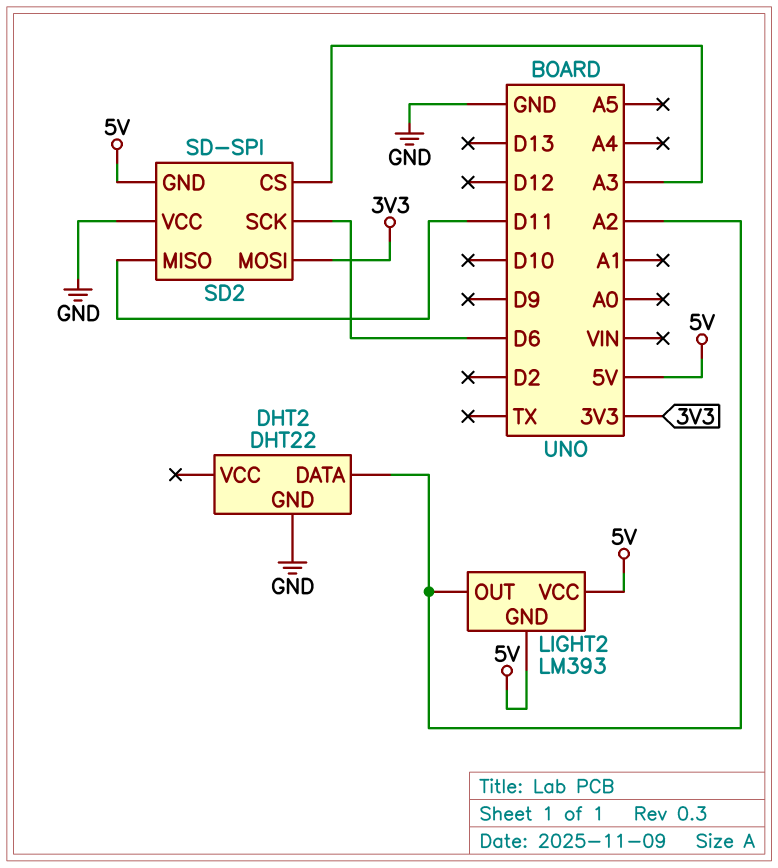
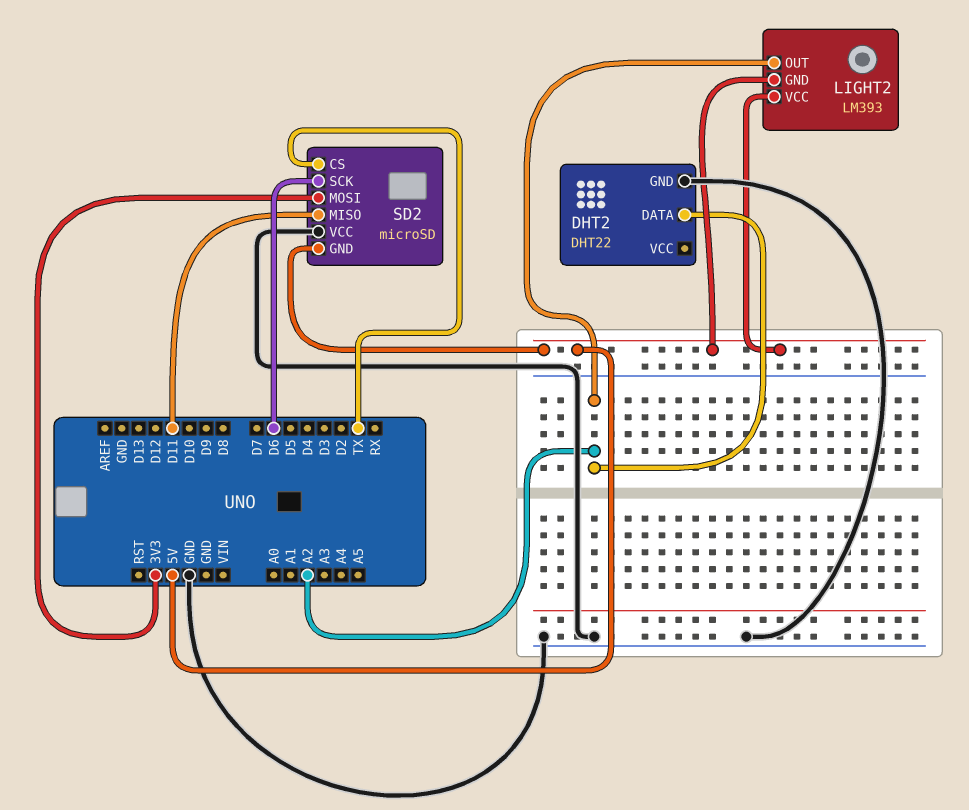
SD2: SD-SPI -> microSD
SD2 pin CS: A3 -> TX

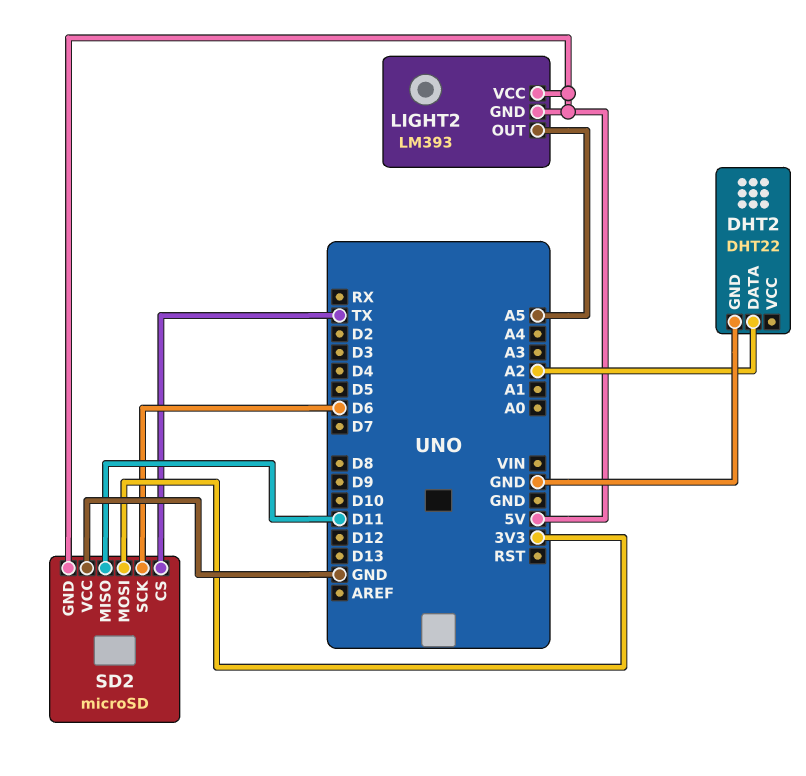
LIGHT2 pin OUT: A2 -> A5

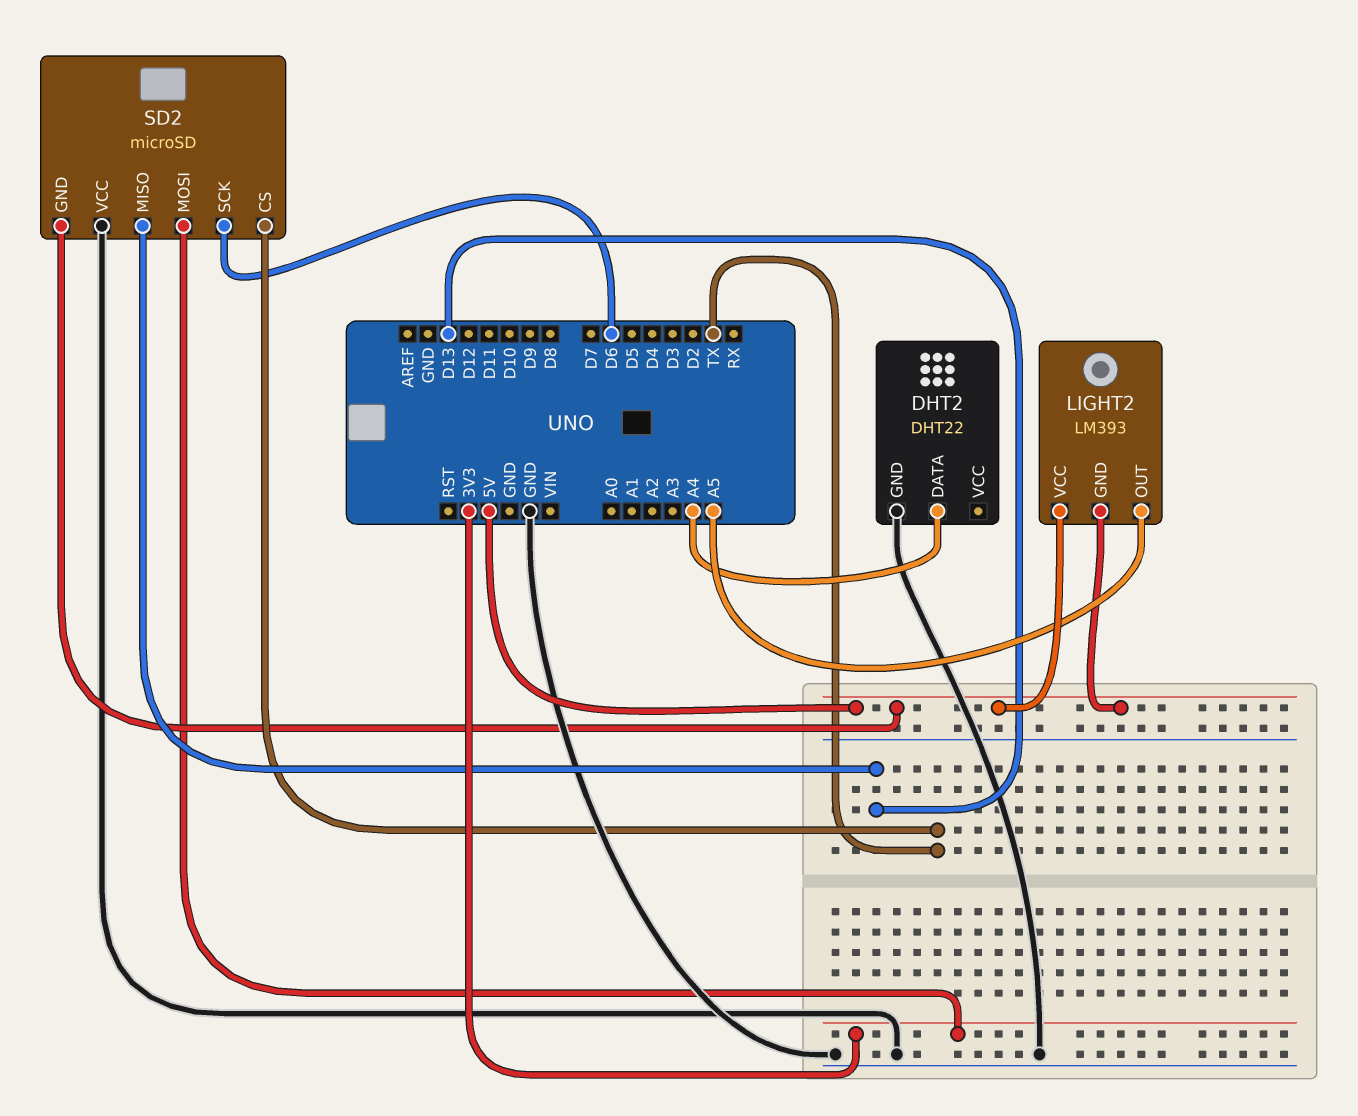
DHT2 pin DATA: A2 -> A4
SD2 pin MISO: D11 -> D13

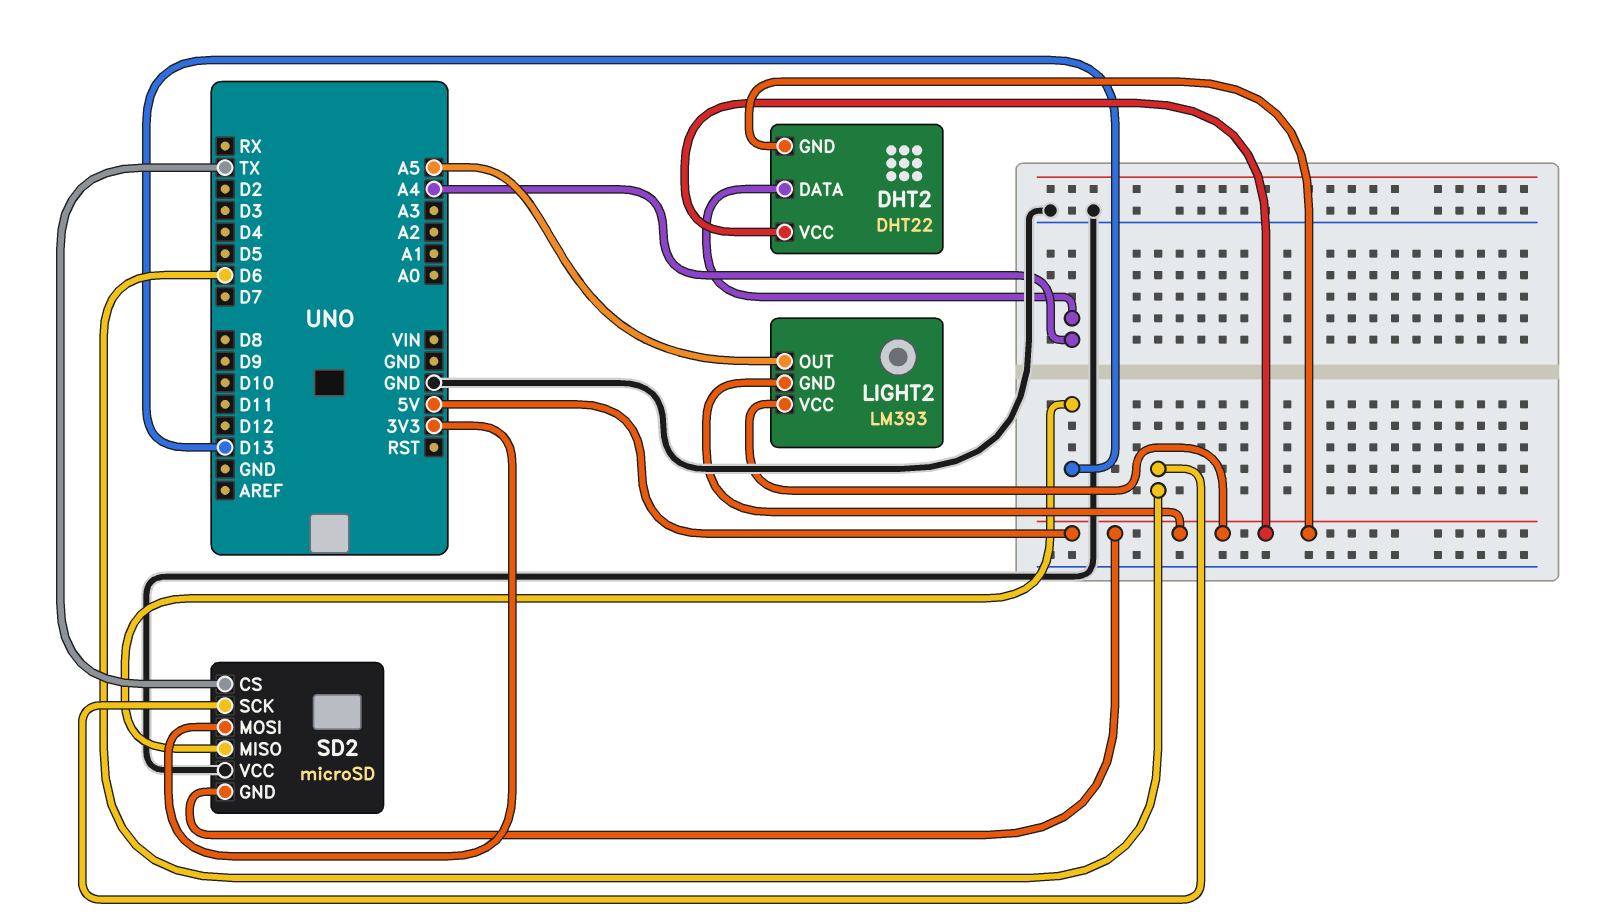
DHT2 pin GND: GND -> 5V
DHT2 pin VCC: none -> 5V

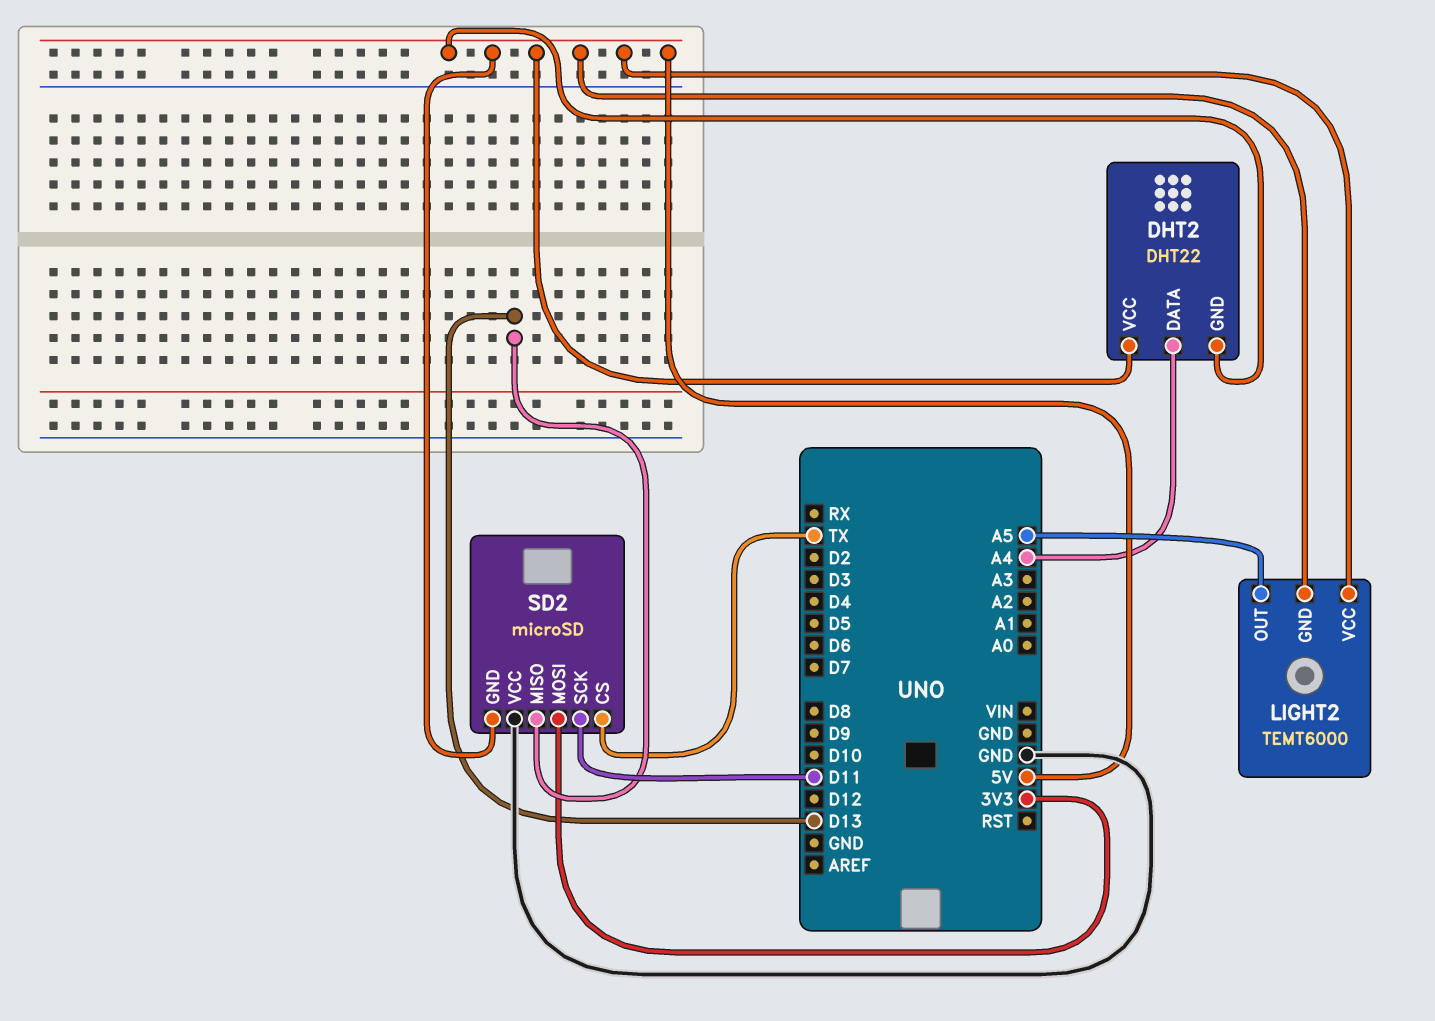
LIGHT2: LM393 -> TEMT6000
SD2 pin SCK: D6 -> D11

